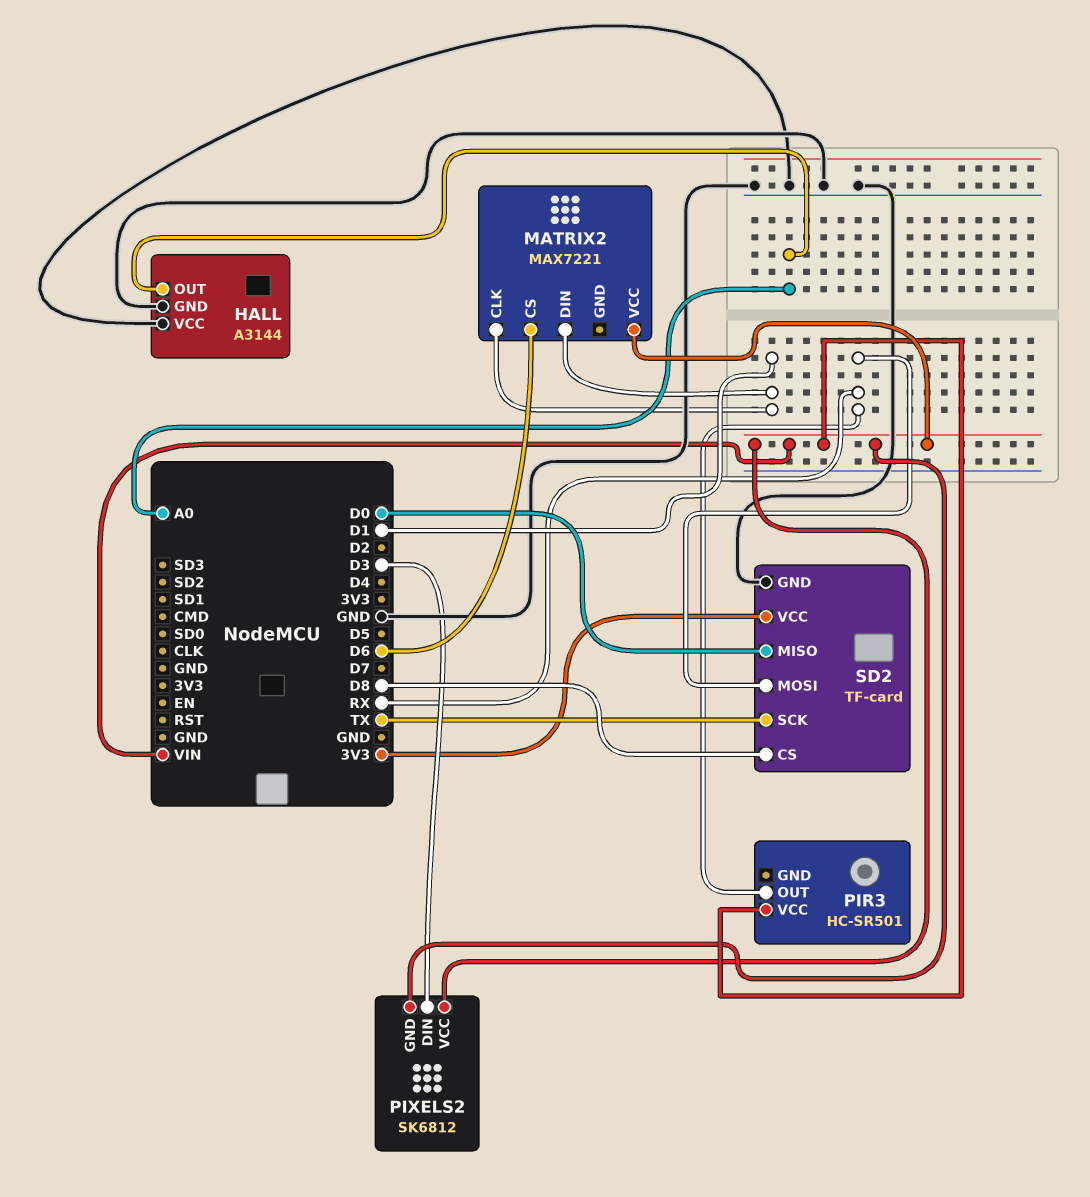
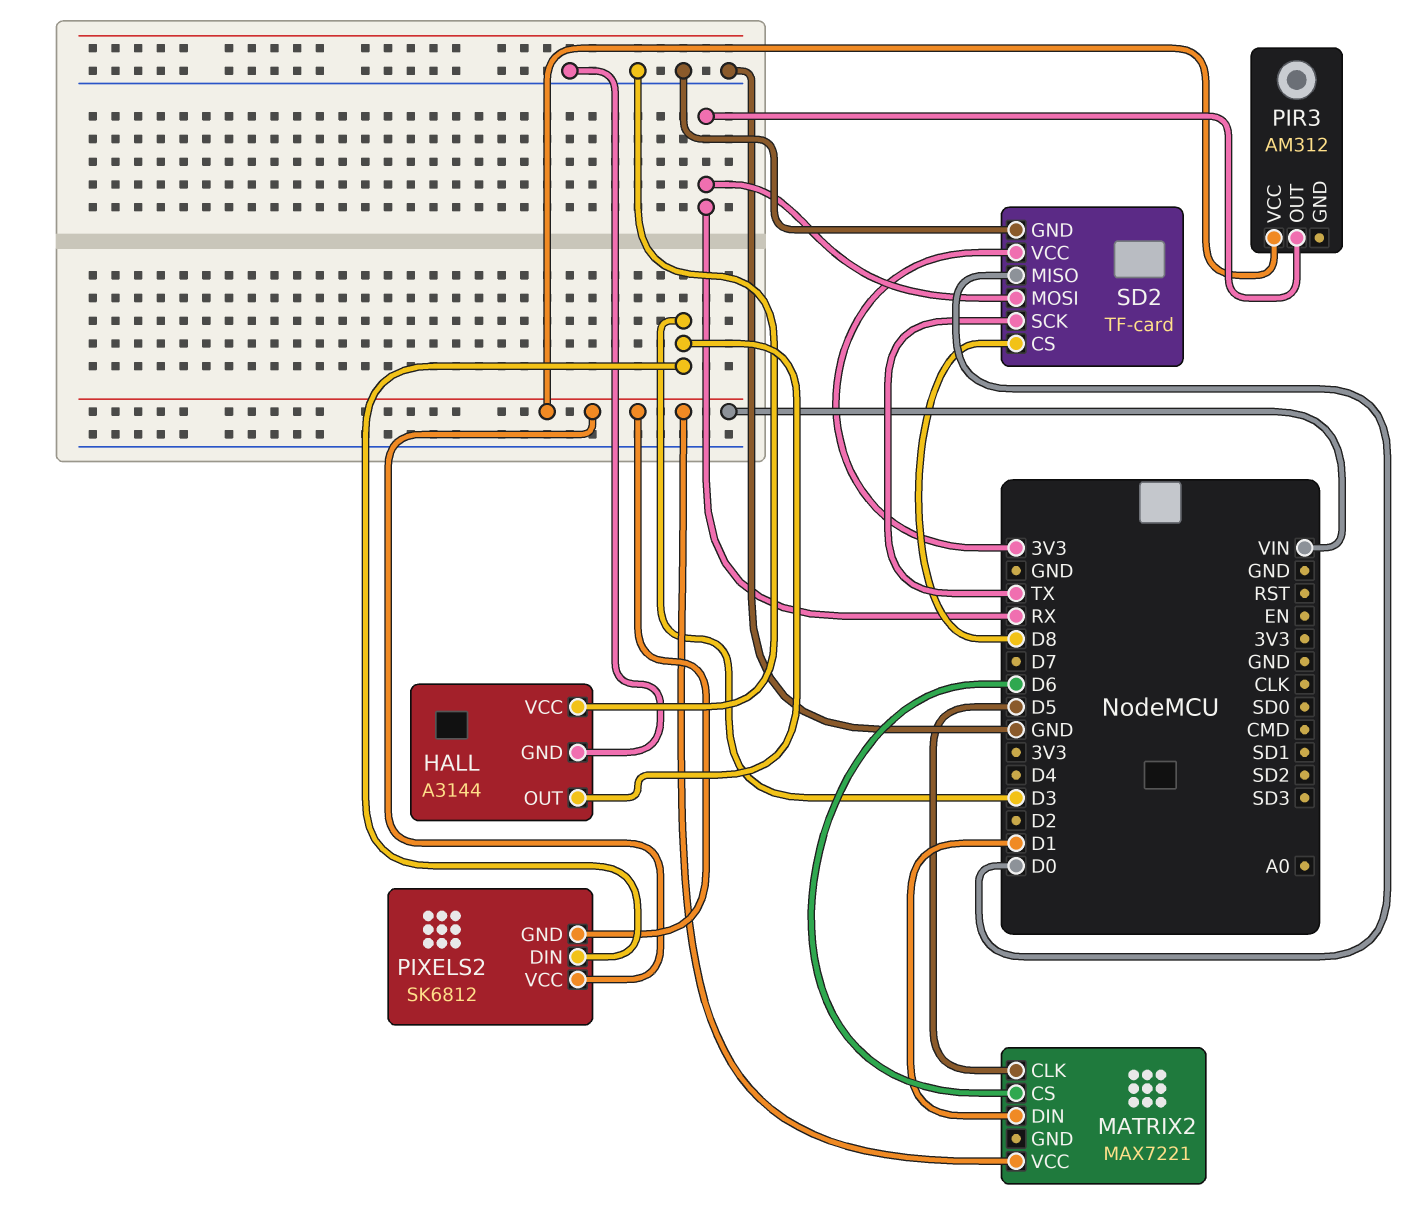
HALL pin OUT: A0 -> D3
MATRIX2 pin CLK: D1 -> D5
PIR3: HC-SR501 -> AM312

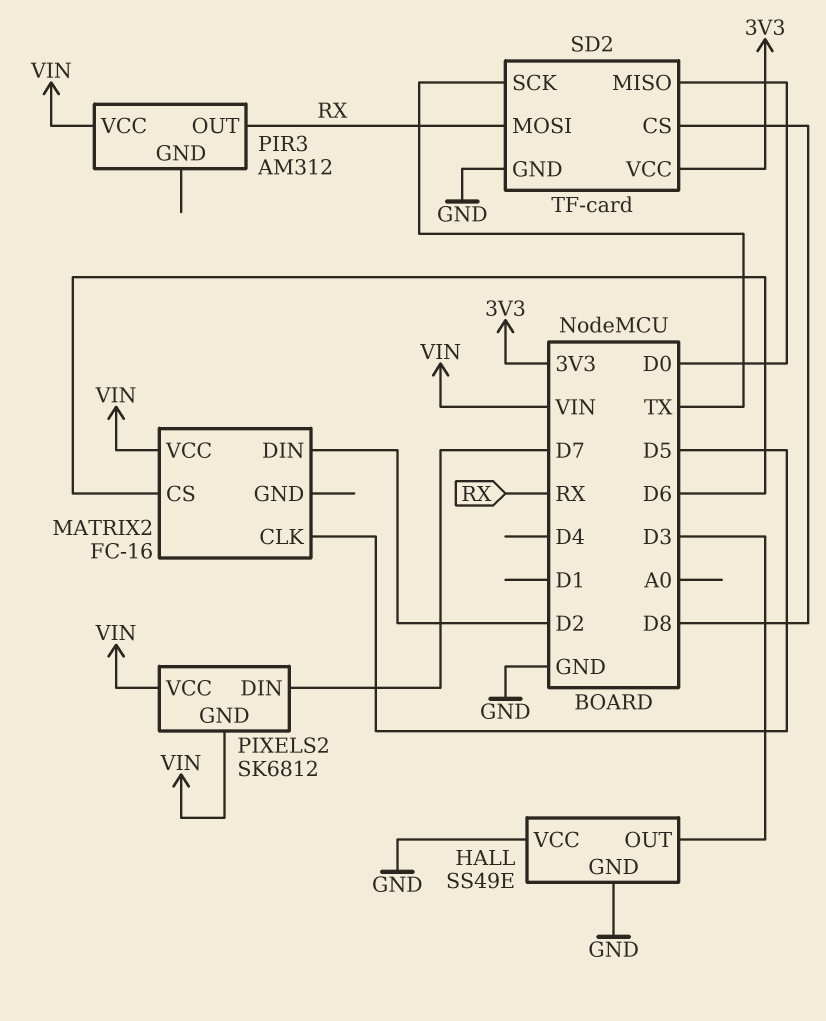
HALL: A3144 -> SS49E
MATRIX2: MAX7221 -> FC-16
MATRIX2 pin DIN: D1 -> D2
PIXELS2 pin DIN: D3 -> D7

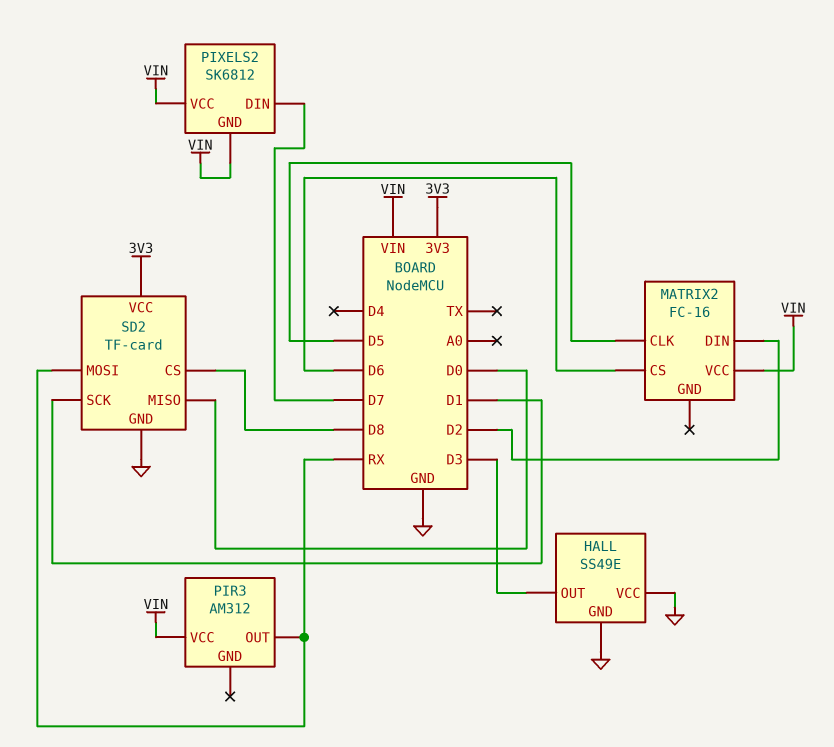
SD2 pin SCK: TX -> D1

